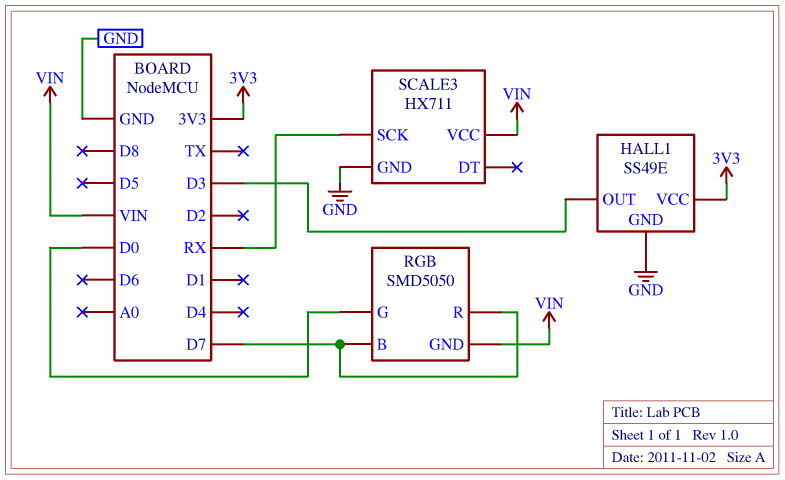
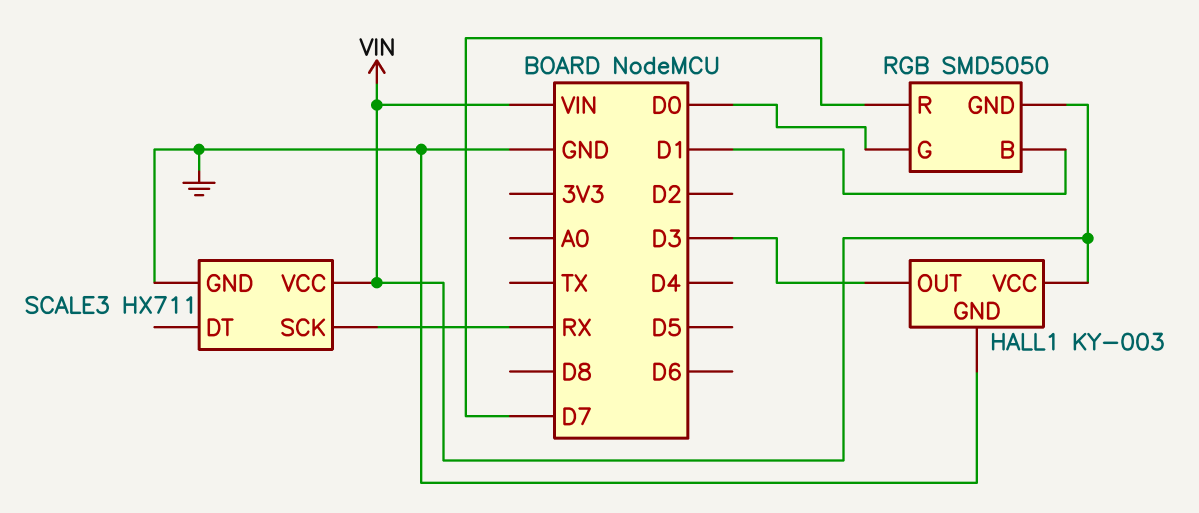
HALL1: SS49E -> KY-003
HALL1 pin VCC: 3V3 -> VIN
RGB pin B: D7 -> D1

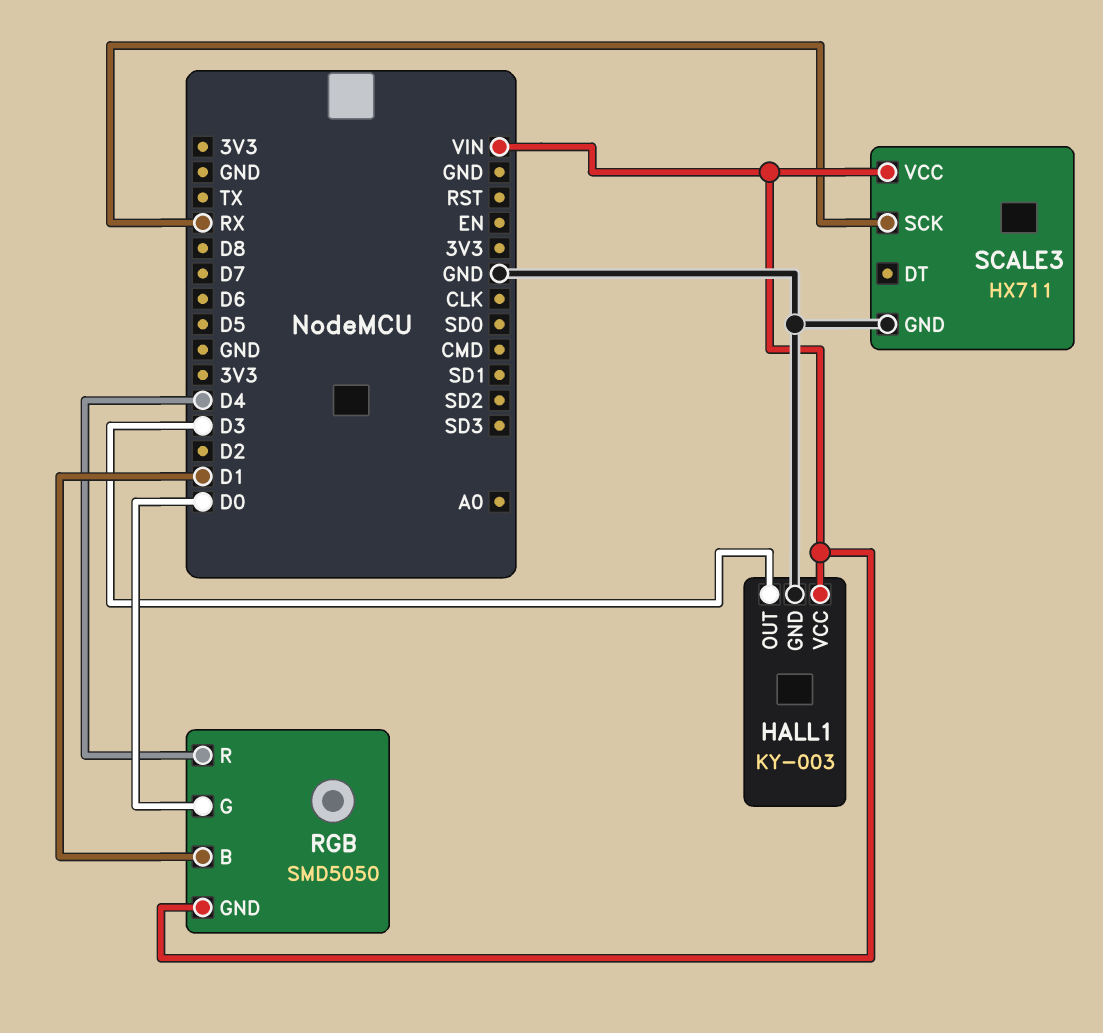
RGB pin R: D7 -> D4

